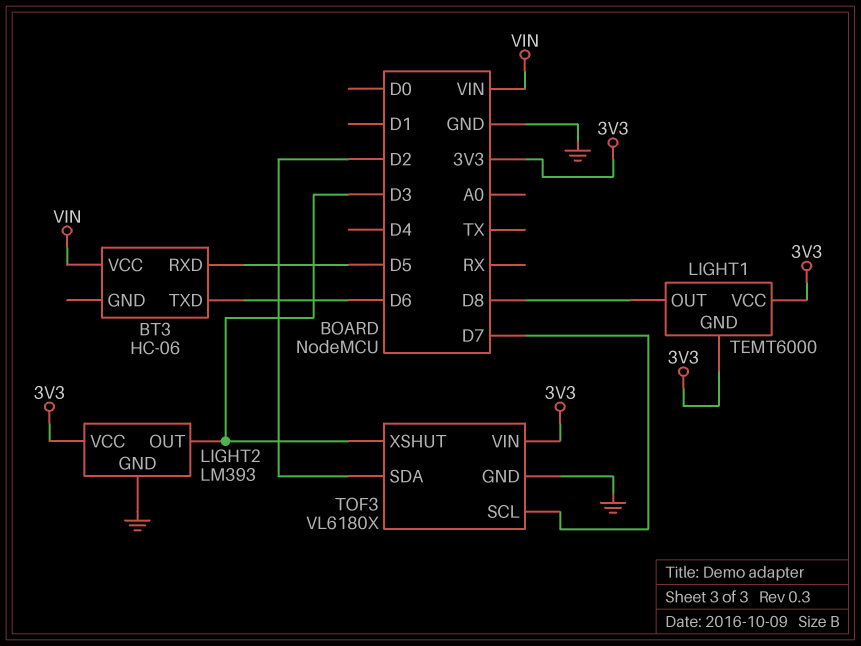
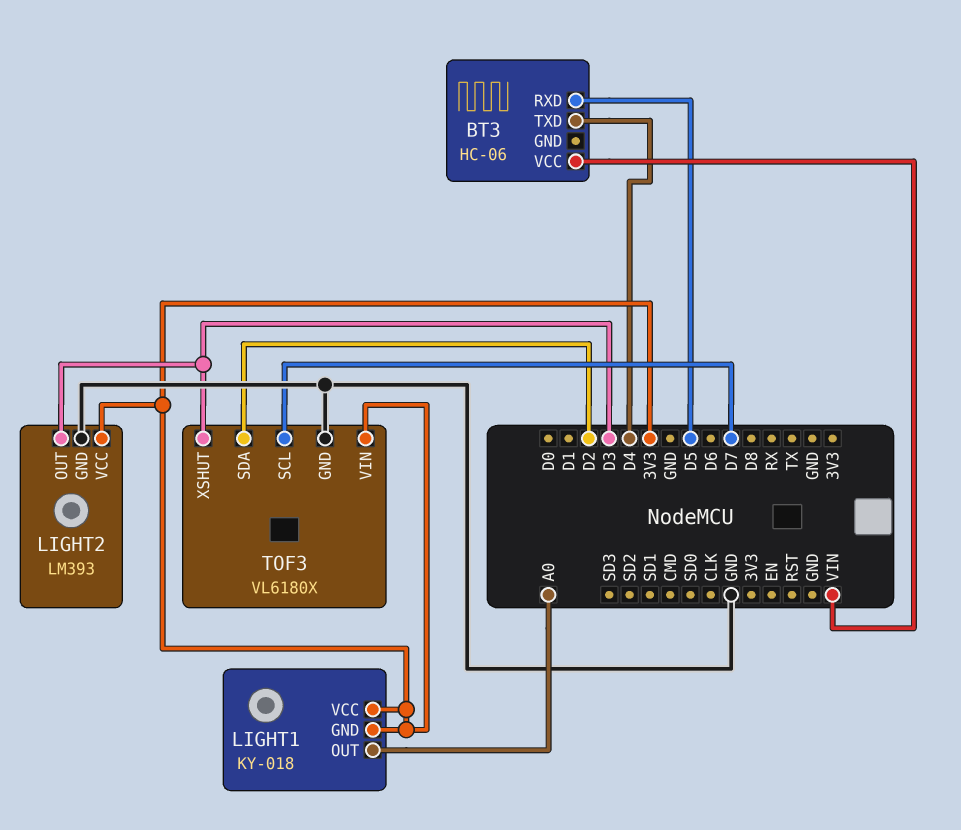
BT3 pin TXD: D6 -> D4
LIGHT1: TEMT6000 -> KY-018
LIGHT1 pin OUT: D8 -> A0

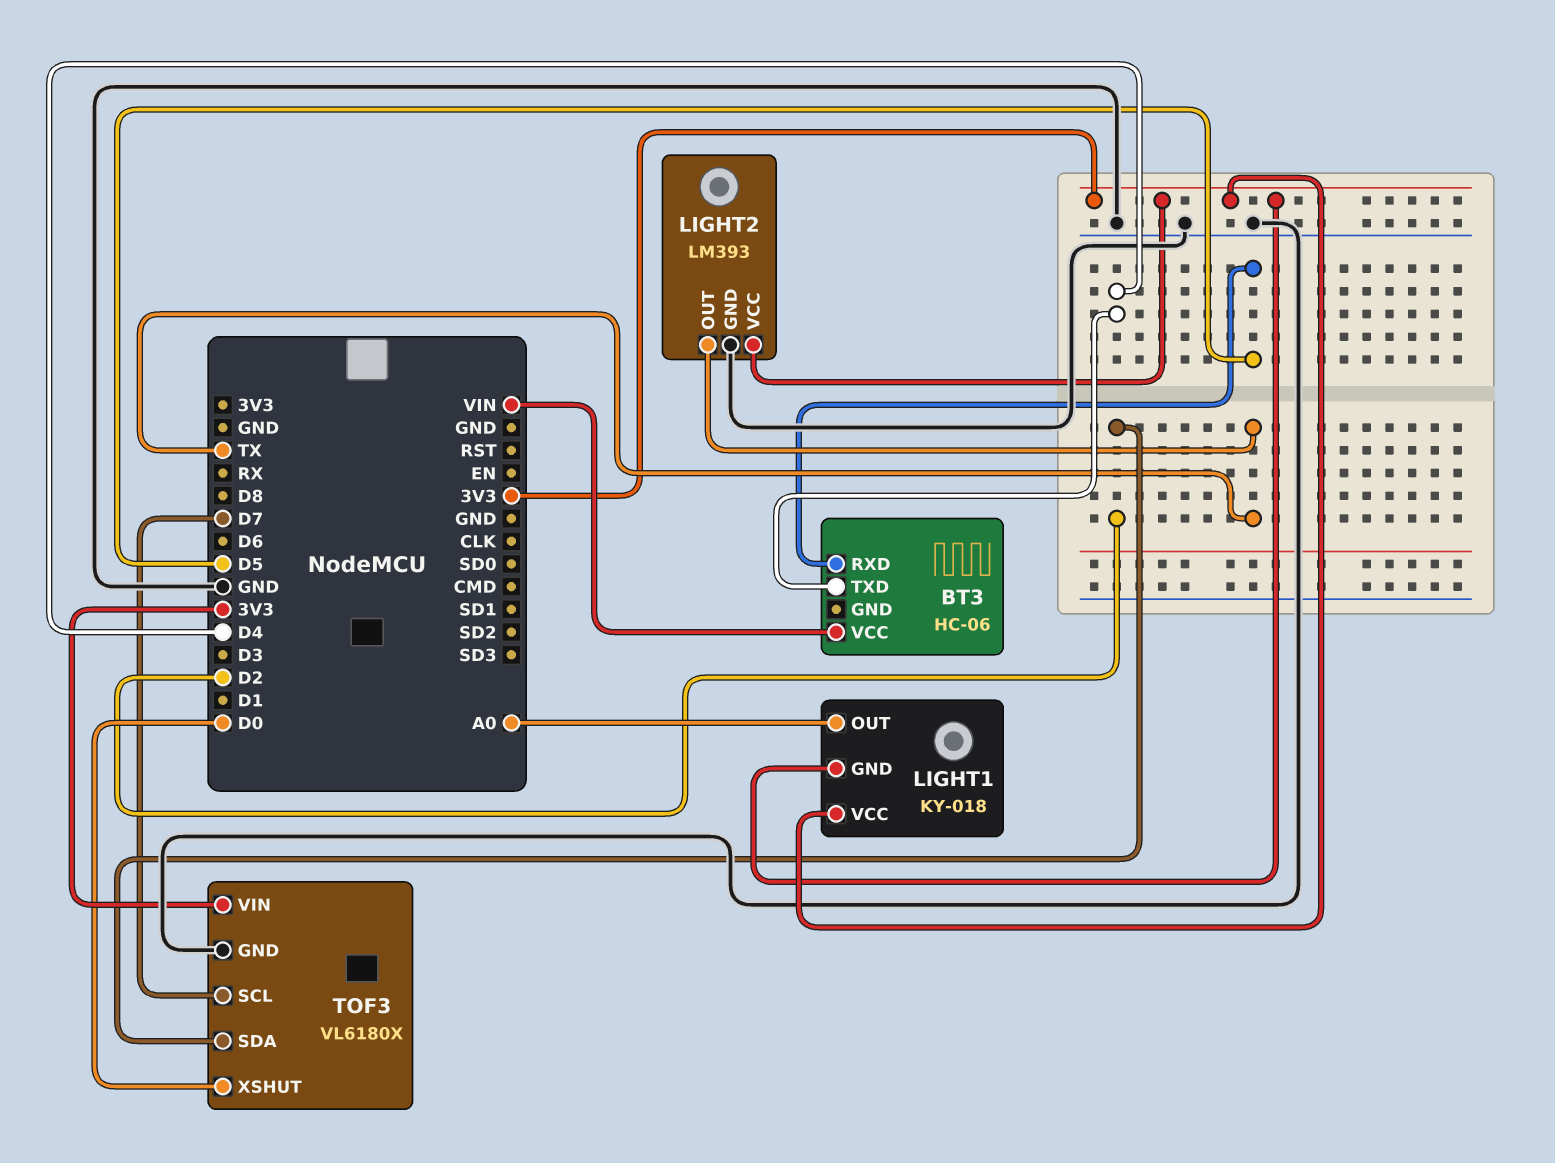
LIGHT2 pin OUT: D3 -> TX
TOF3 pin XSHUT: D3 -> D0

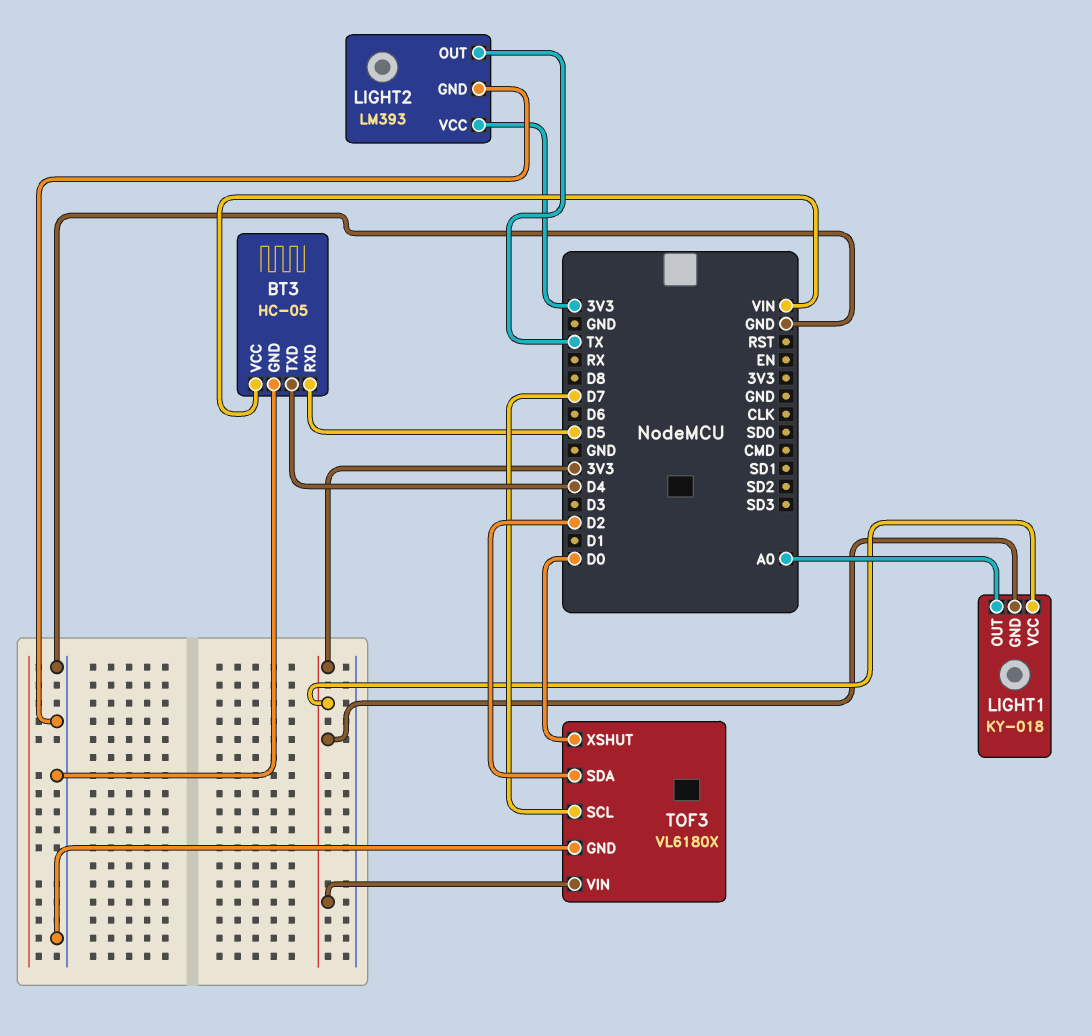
BT3: HC-06 -> HC-05
BT3 pin GND: none -> GND

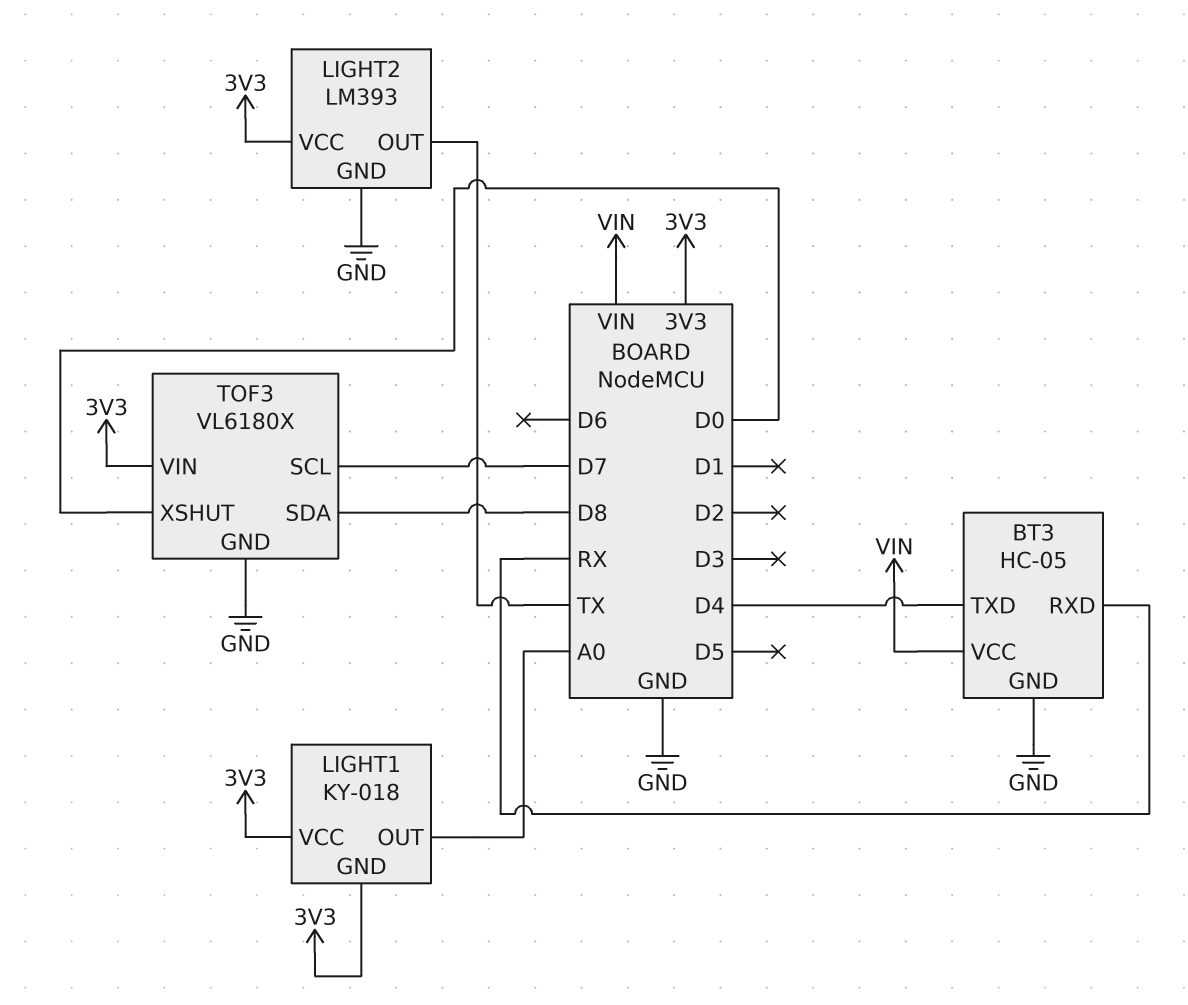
BT3 pin RXD: D5 -> RX
TOF3 pin SDA: D2 -> D8

